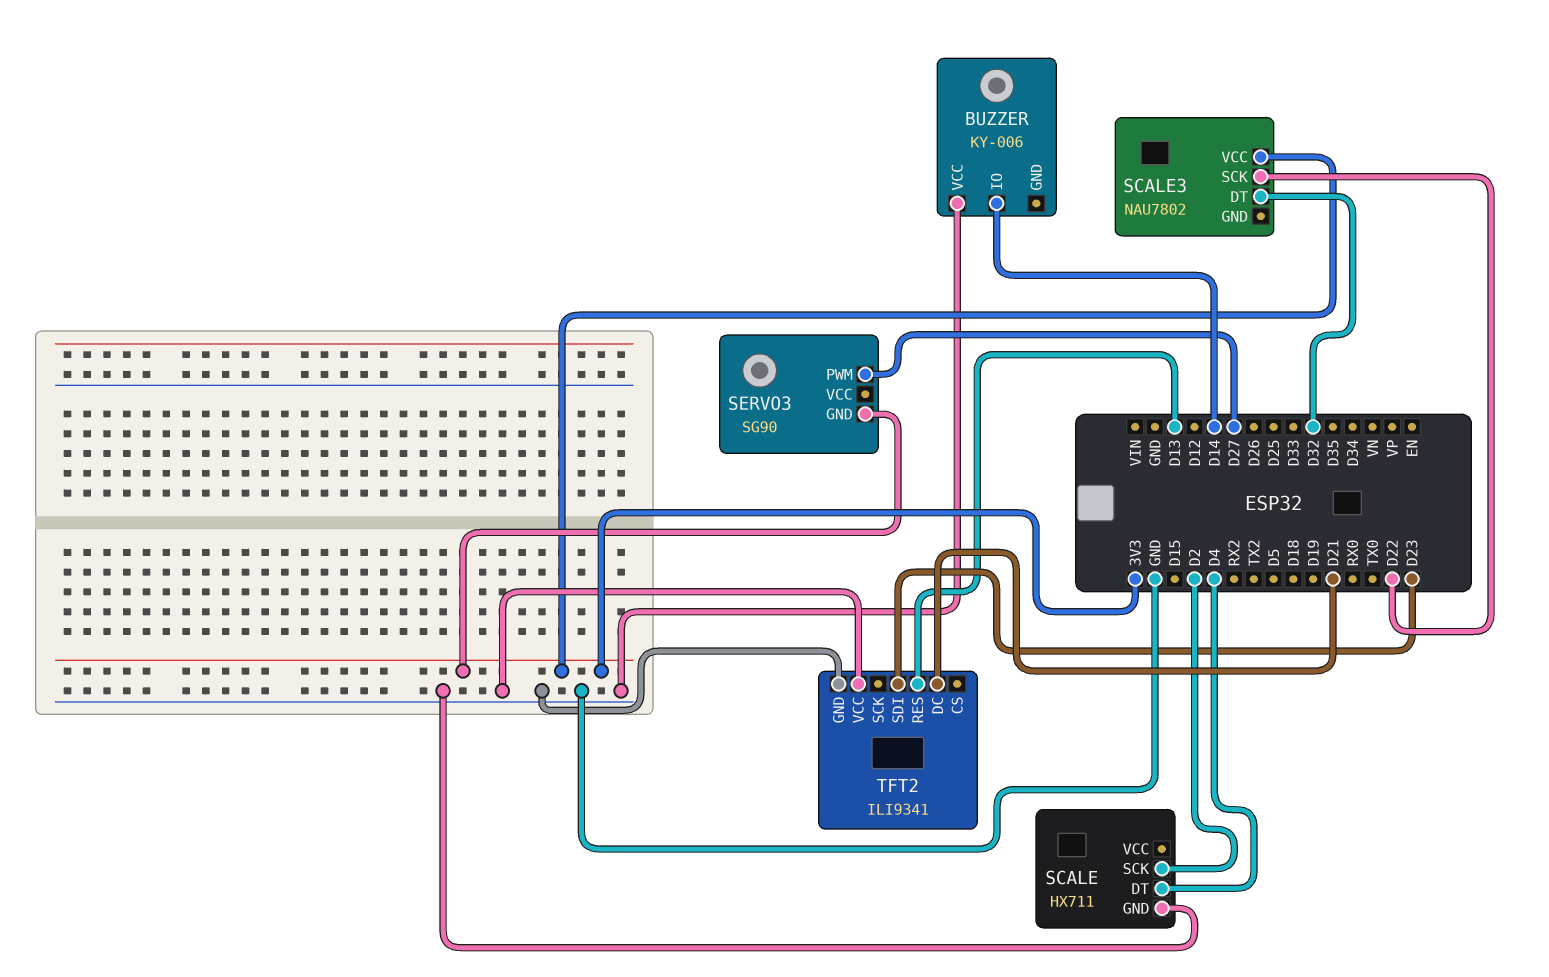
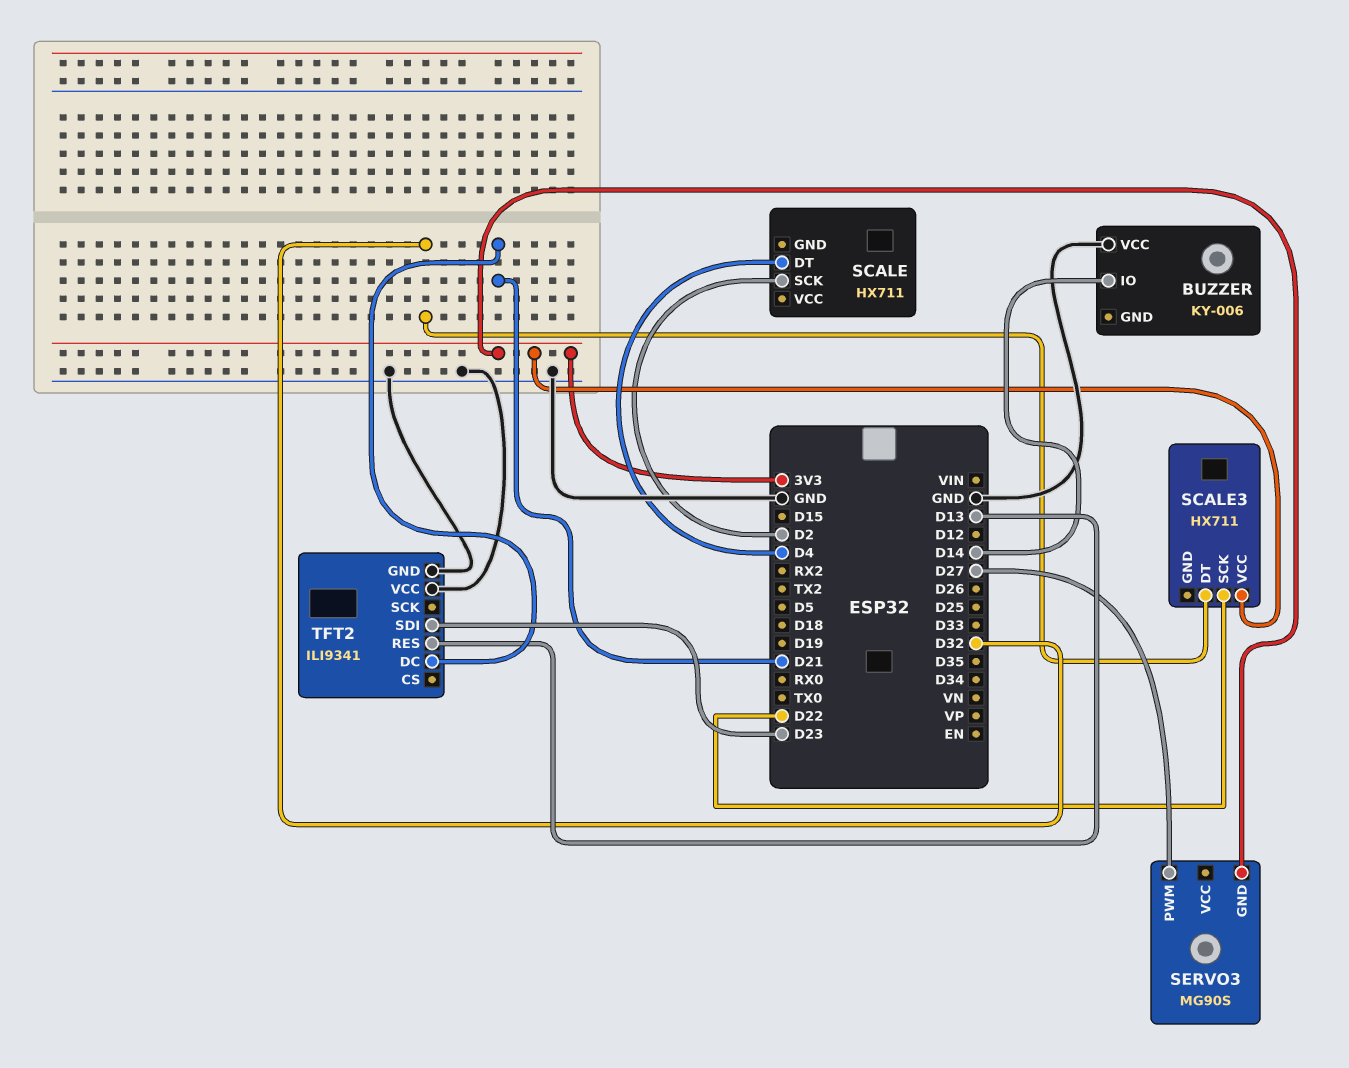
SCALE pin GND: GND -> none
SCALE3: NAU7802 -> HX711
SERVO3: SG90 -> MG90S

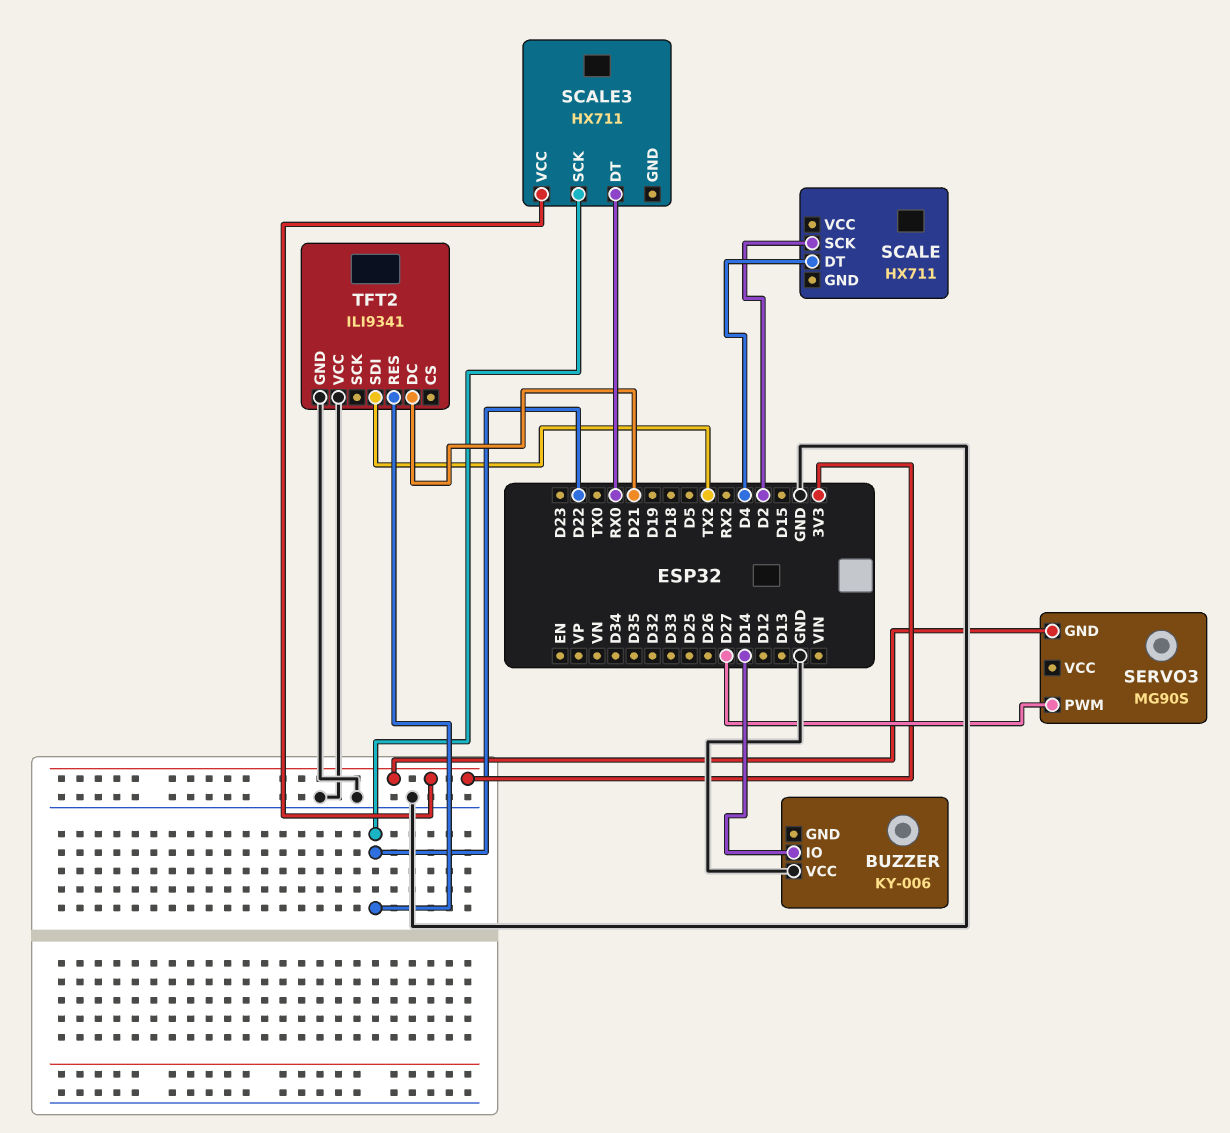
SCALE3 pin DT: D32 -> RX0
TFT2 pin RES: D13 -> D22
TFT2 pin SDI: D23 -> TX2

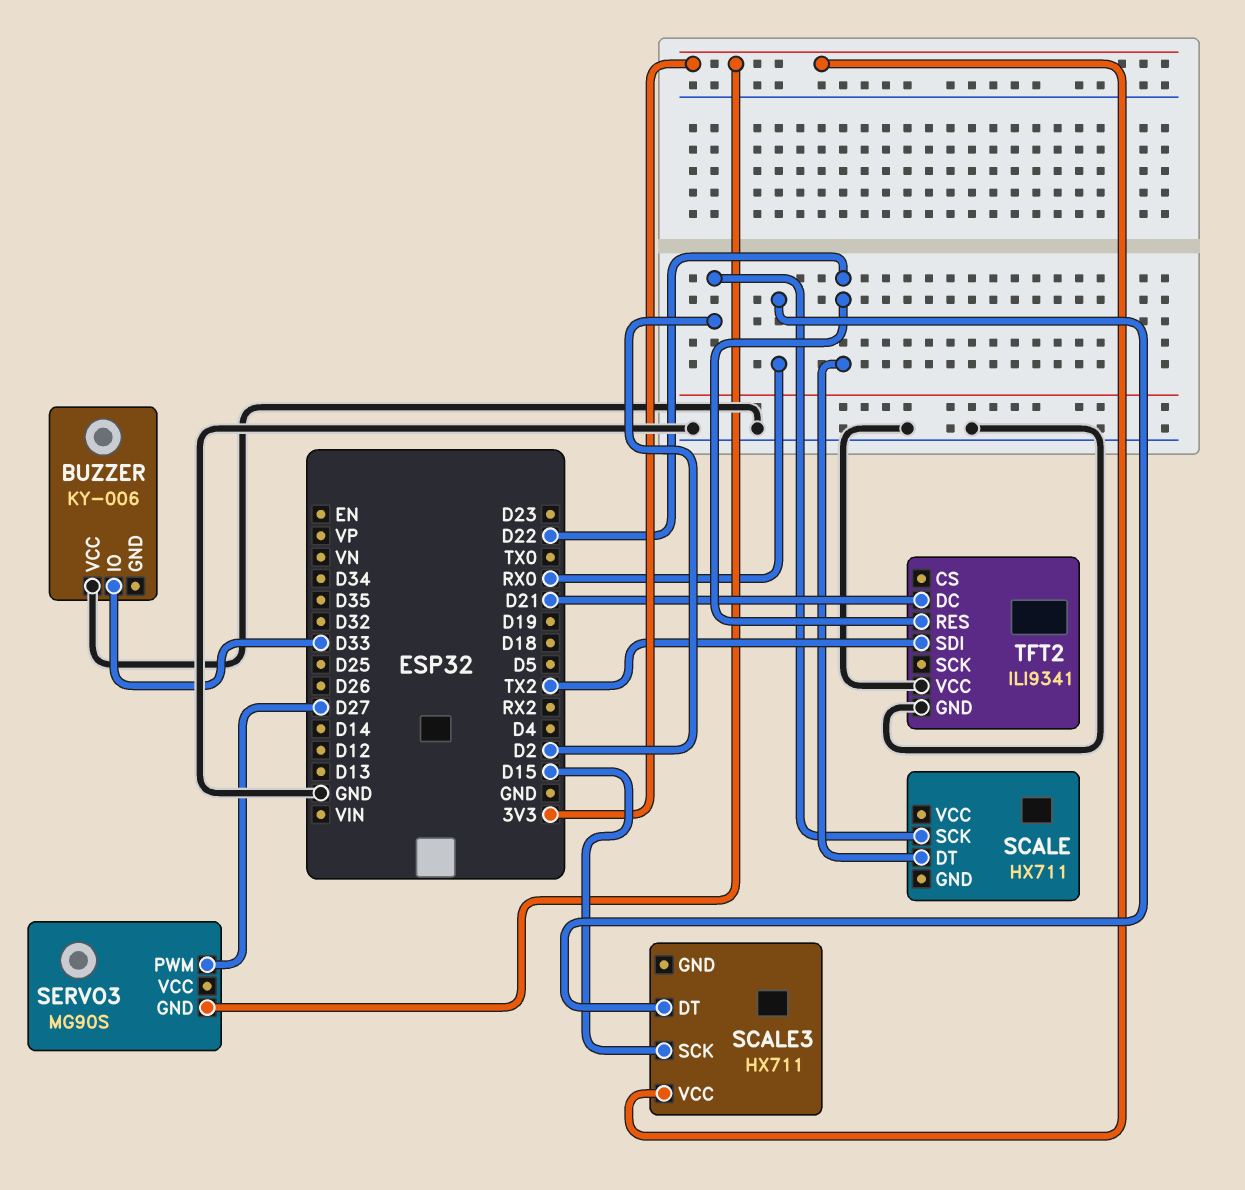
BUZZER pin IO: D14 -> D33
SCALE pin DT: D4 -> D22
SCALE3 pin SCK: D22 -> D15

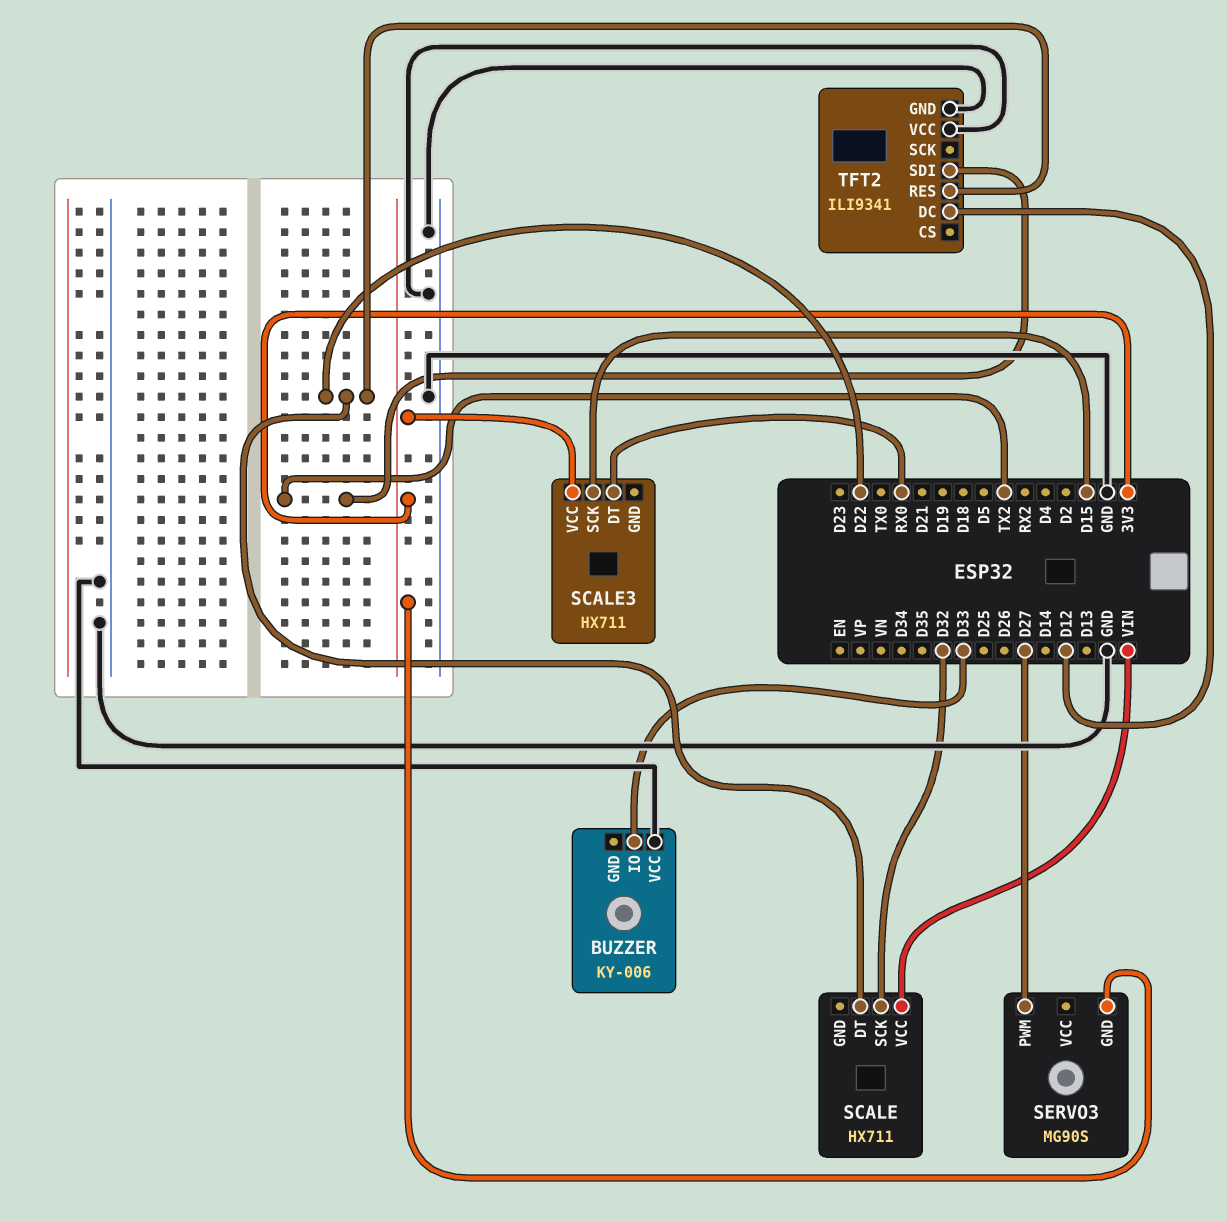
SCALE pin SCK: D2 -> D32
SCALE pin VCC: none -> VIN
TFT2 pin DC: D21 -> D12

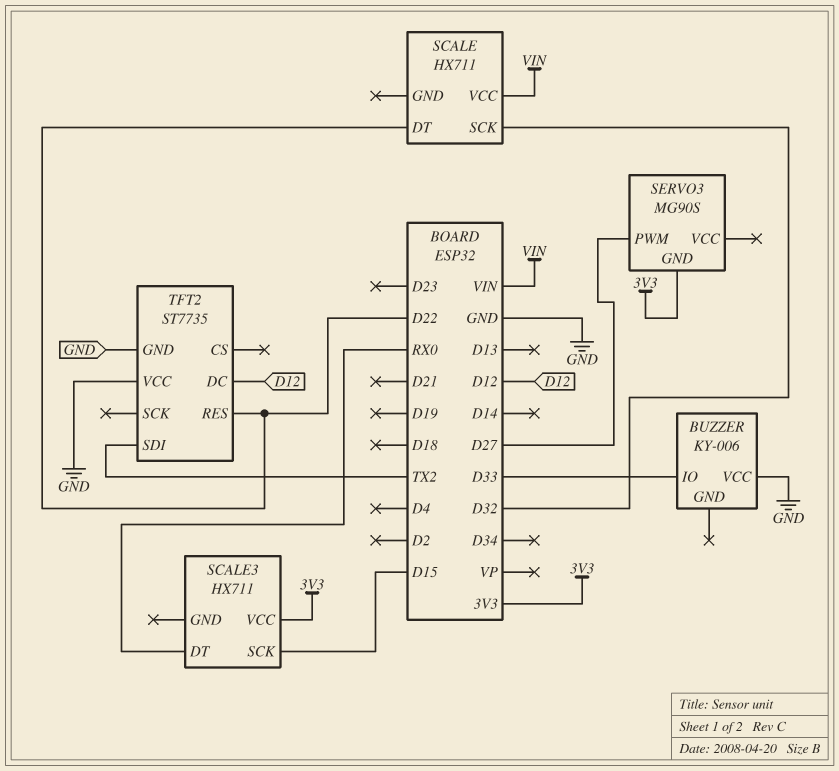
TFT2: ILI9341 -> ST7735

